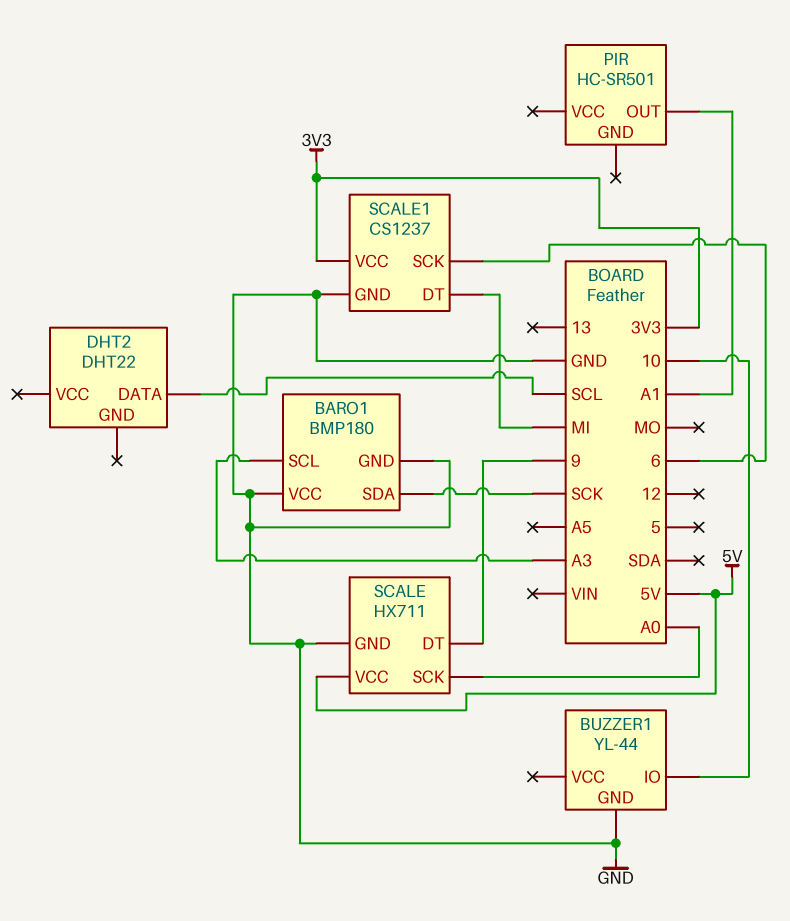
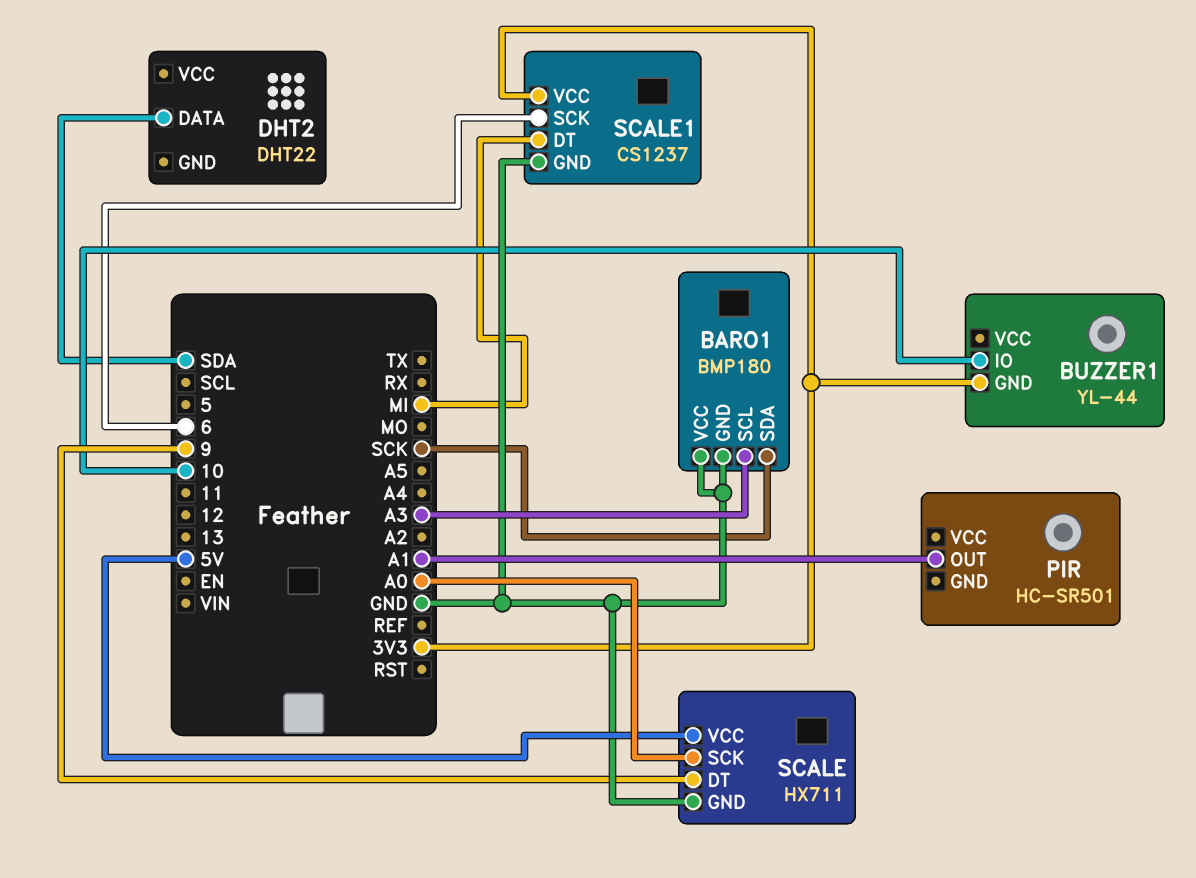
BUZZER1 pin GND: GND -> 3V3
DHT2 pin DATA: SCL -> SDA

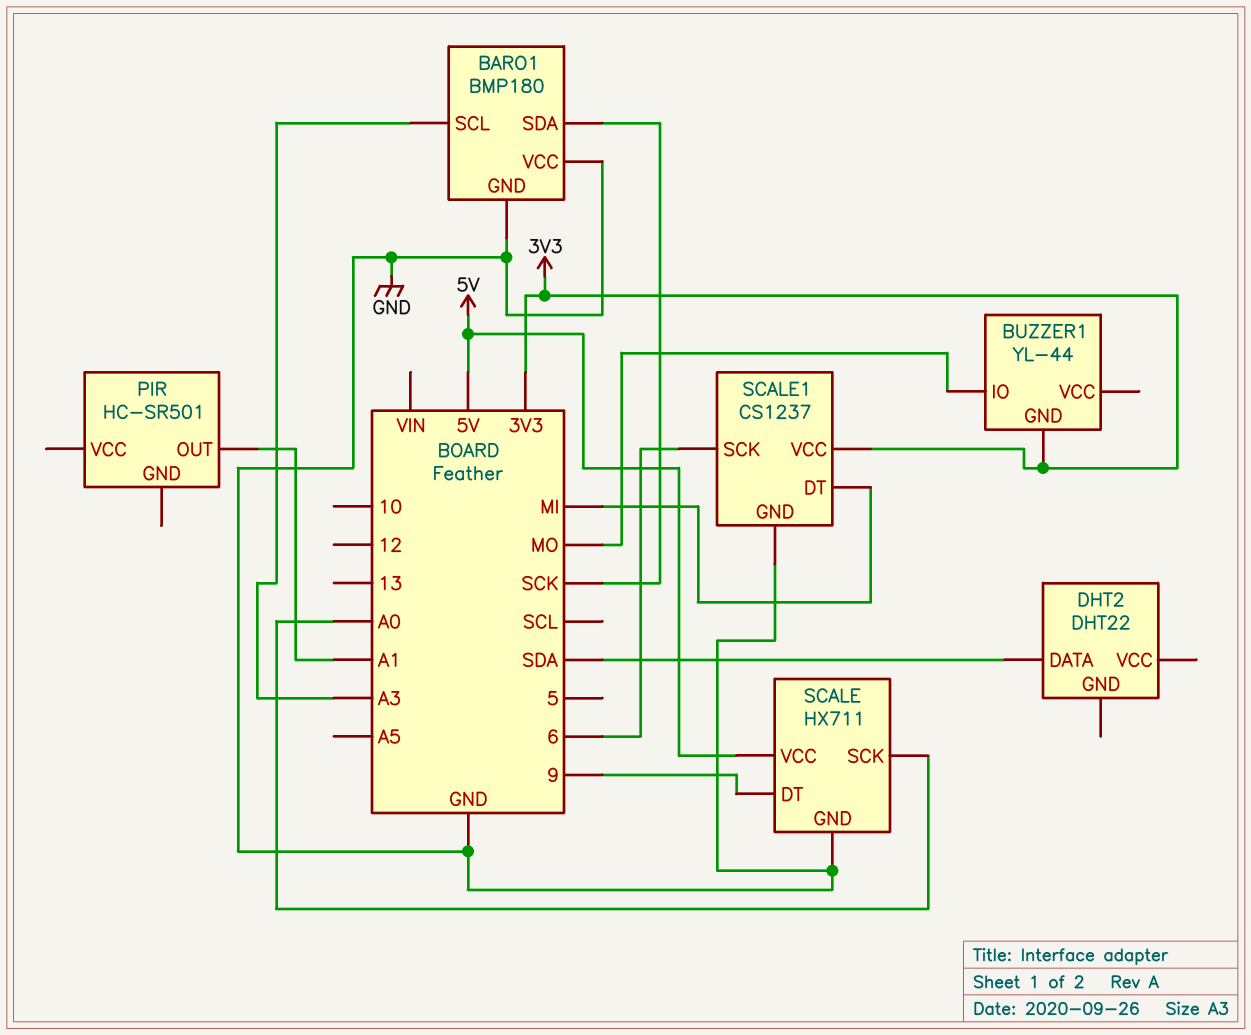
BUZZER1 pin IO: 10 -> MO

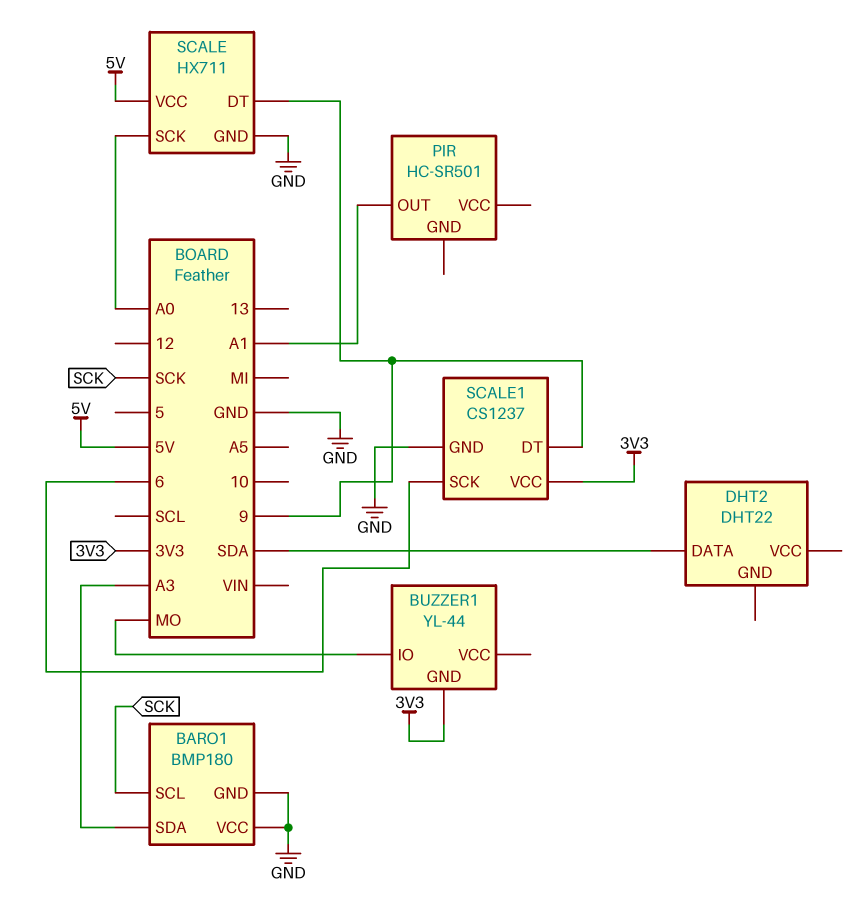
BARO1 pin SCL: A3 -> SCK
BARO1 pin SDA: SCK -> A3
SCALE1 pin DT: MI -> 9

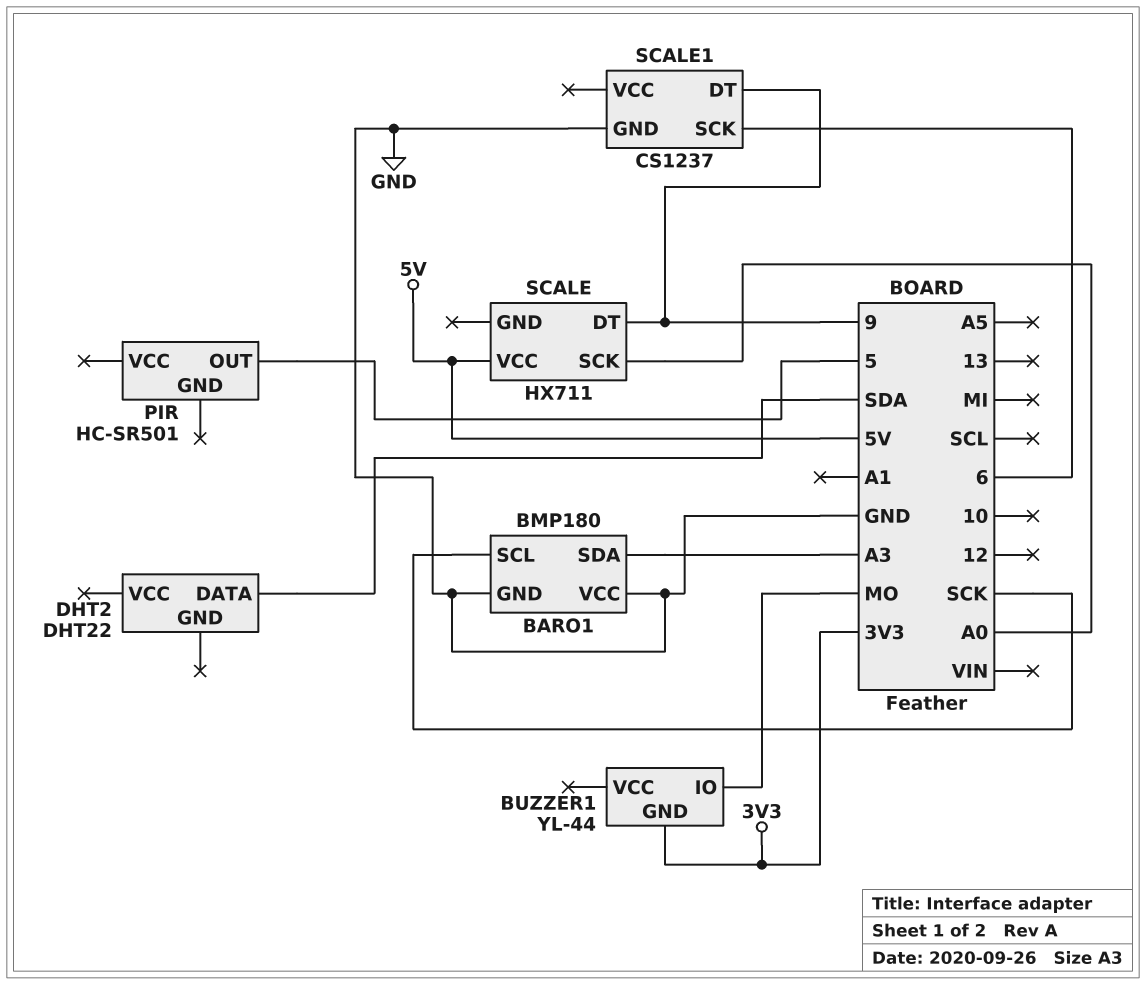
PIR pin OUT: A1 -> 5
SCALE pin GND: GND -> none
SCALE1 pin VCC: 3V3 -> none

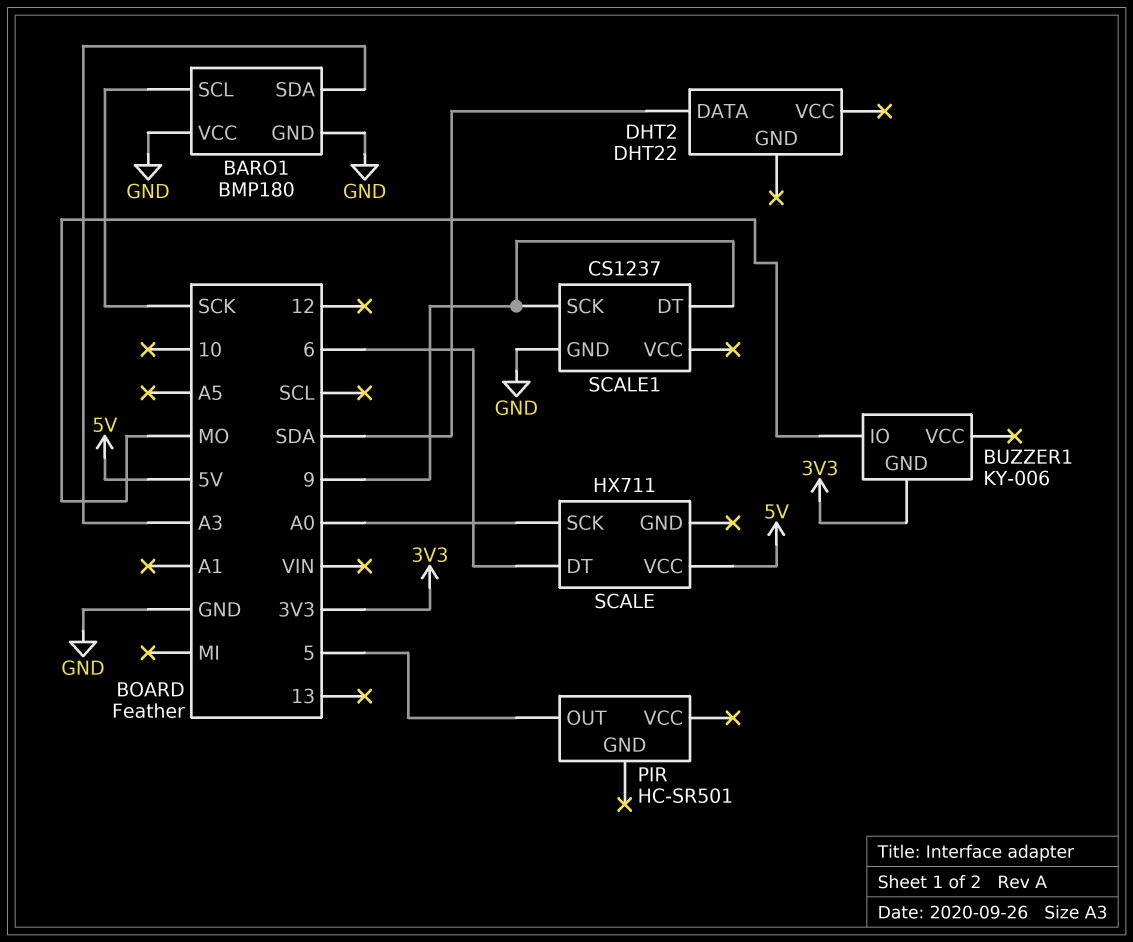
BUZZER1: YL-44 -> KY-006
SCALE pin DT: 9 -> 6
SCALE1 pin SCK: 6 -> 9

